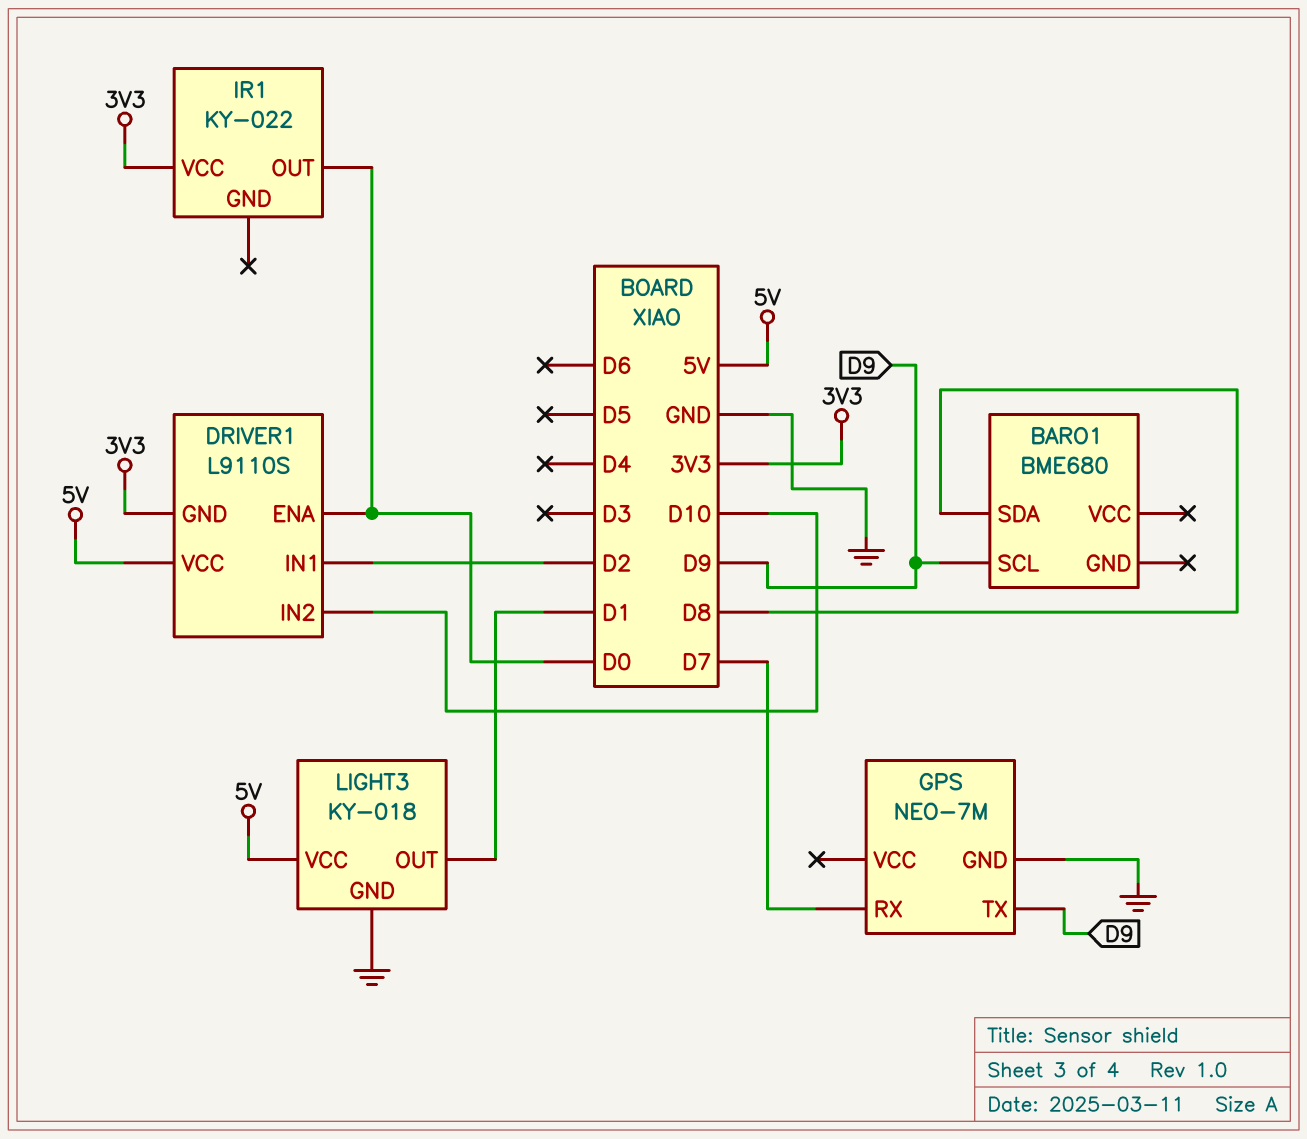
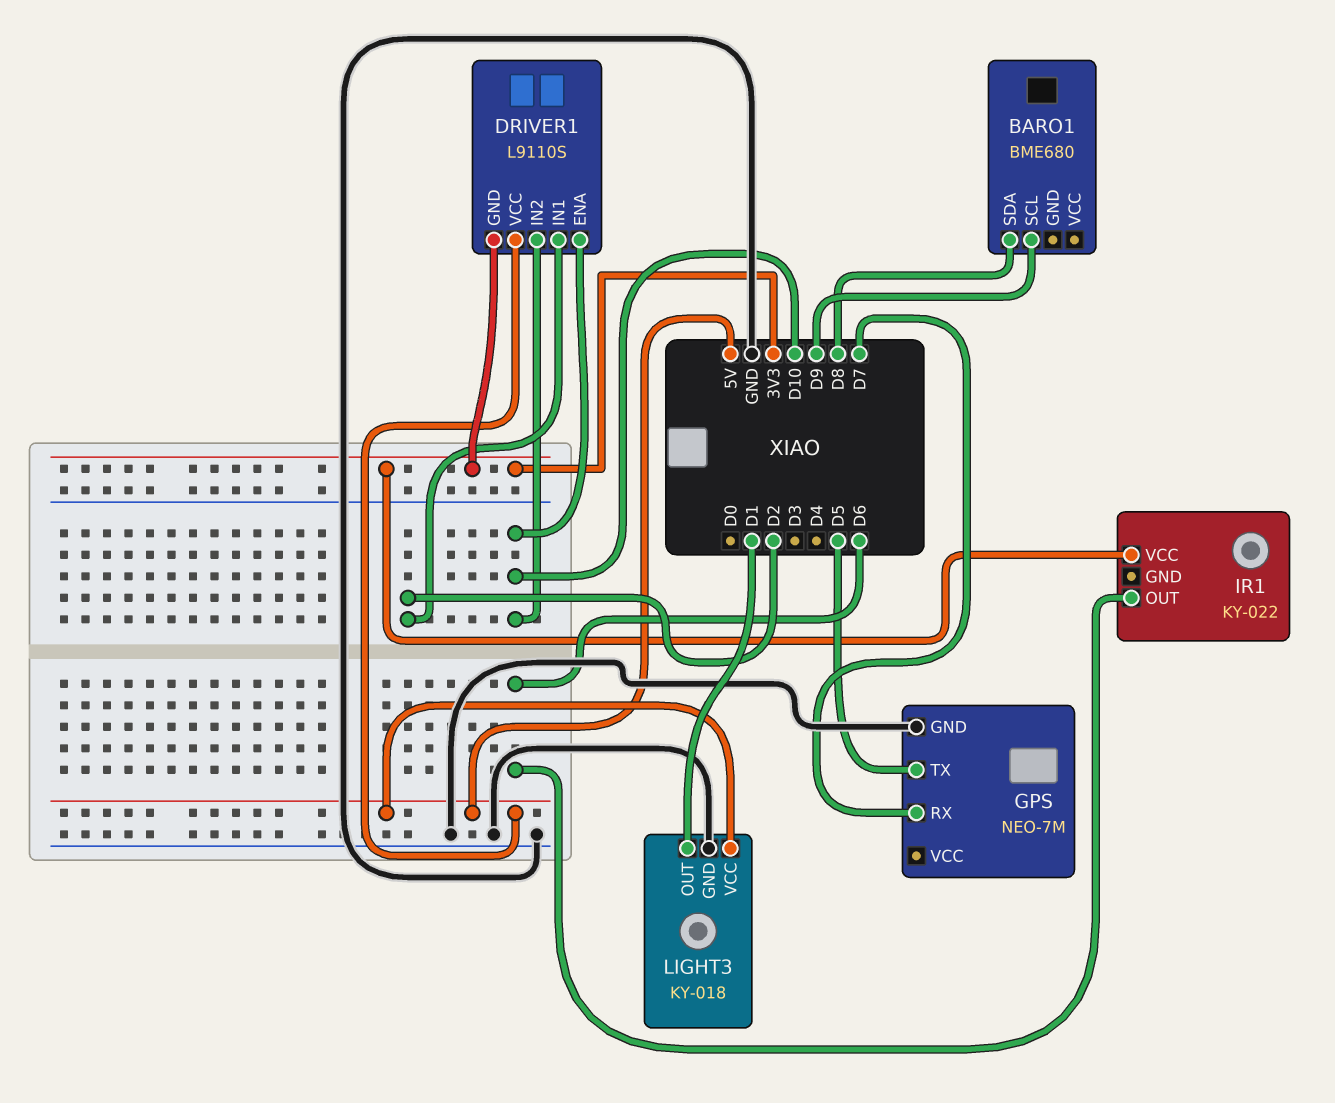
DRIVER1 pin ENA: D0 -> D10
GPS pin TX: D9 -> D5
IR1 pin OUT: D0 -> D6

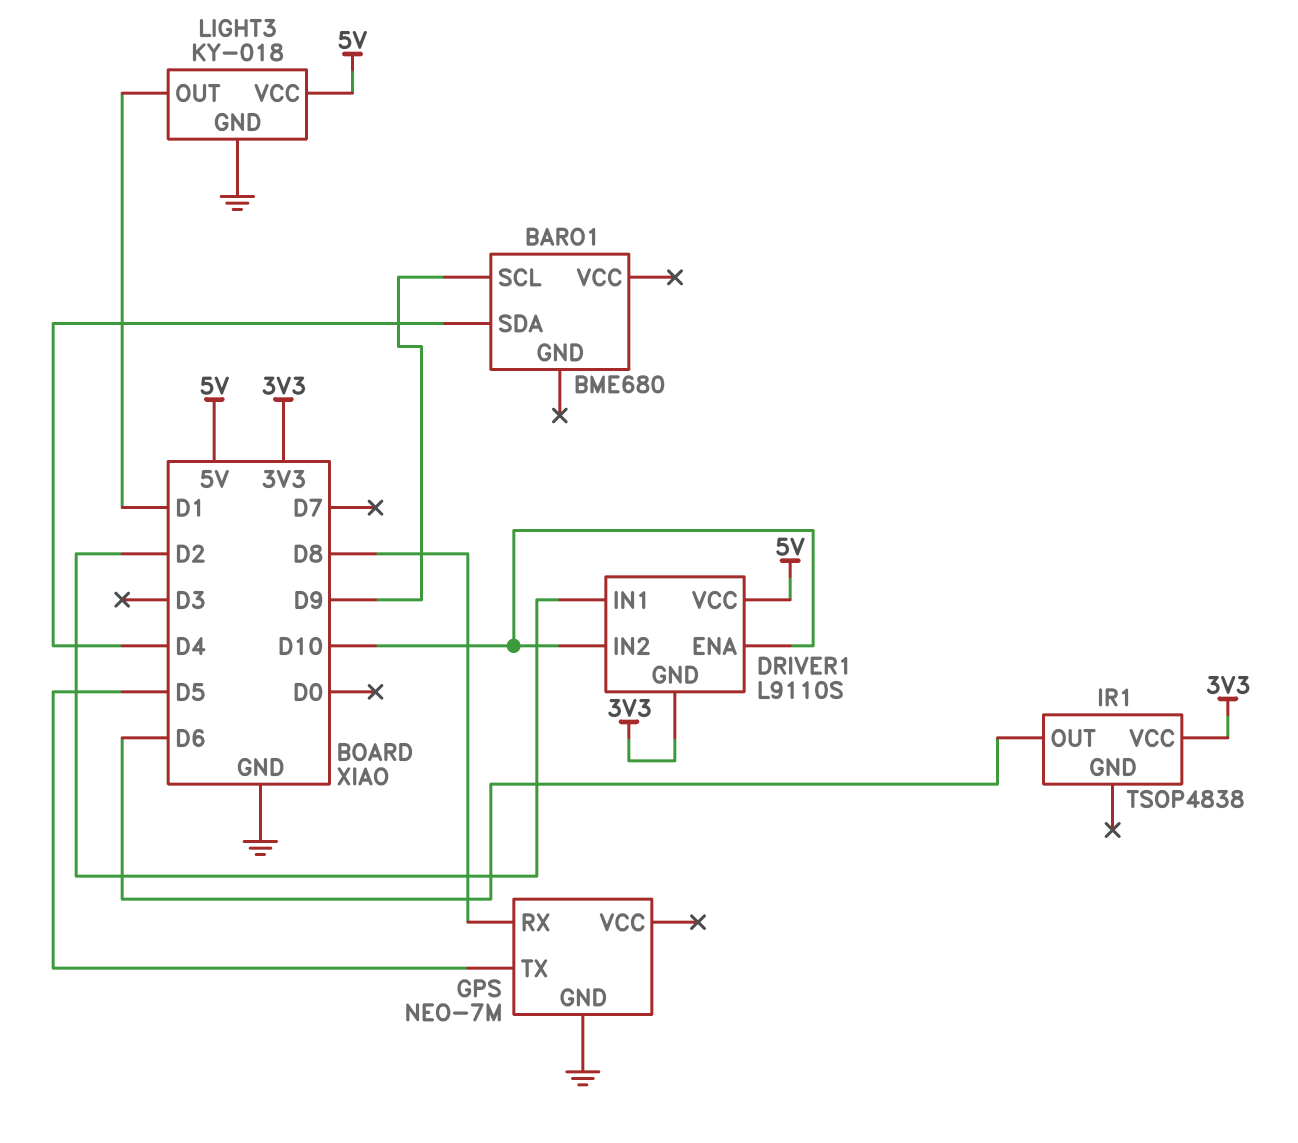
BARO1 pin SDA: D8 -> D4
GPS pin RX: D7 -> D8
IR1: KY-022 -> TSOP4838

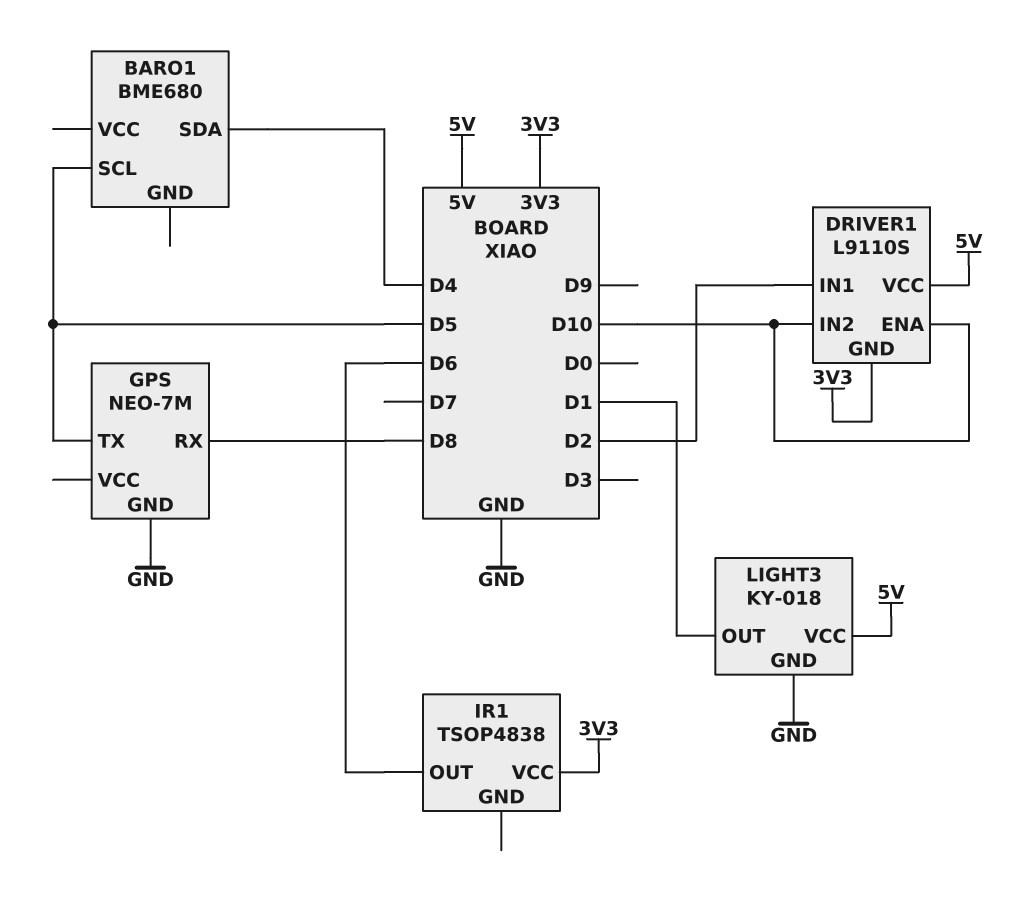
BARO1 pin SCL: D9 -> D5

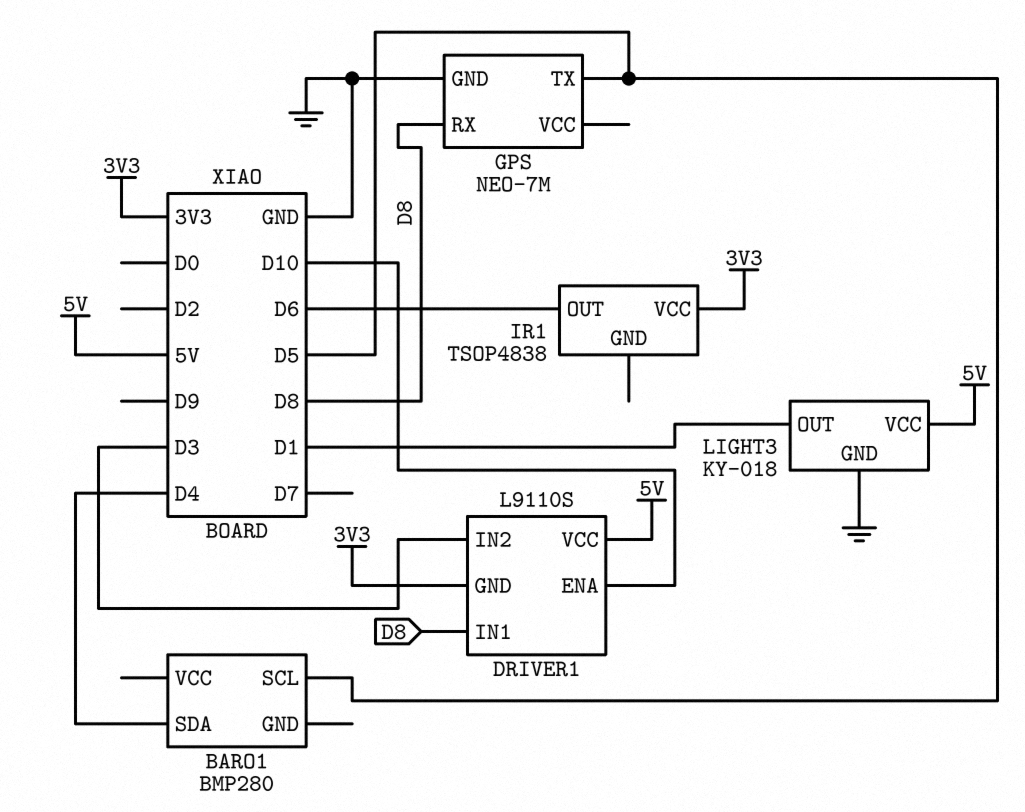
BARO1: BME680 -> BMP280
DRIVER1 pin IN1: D2 -> D8
DRIVER1 pin IN2: D10 -> D3

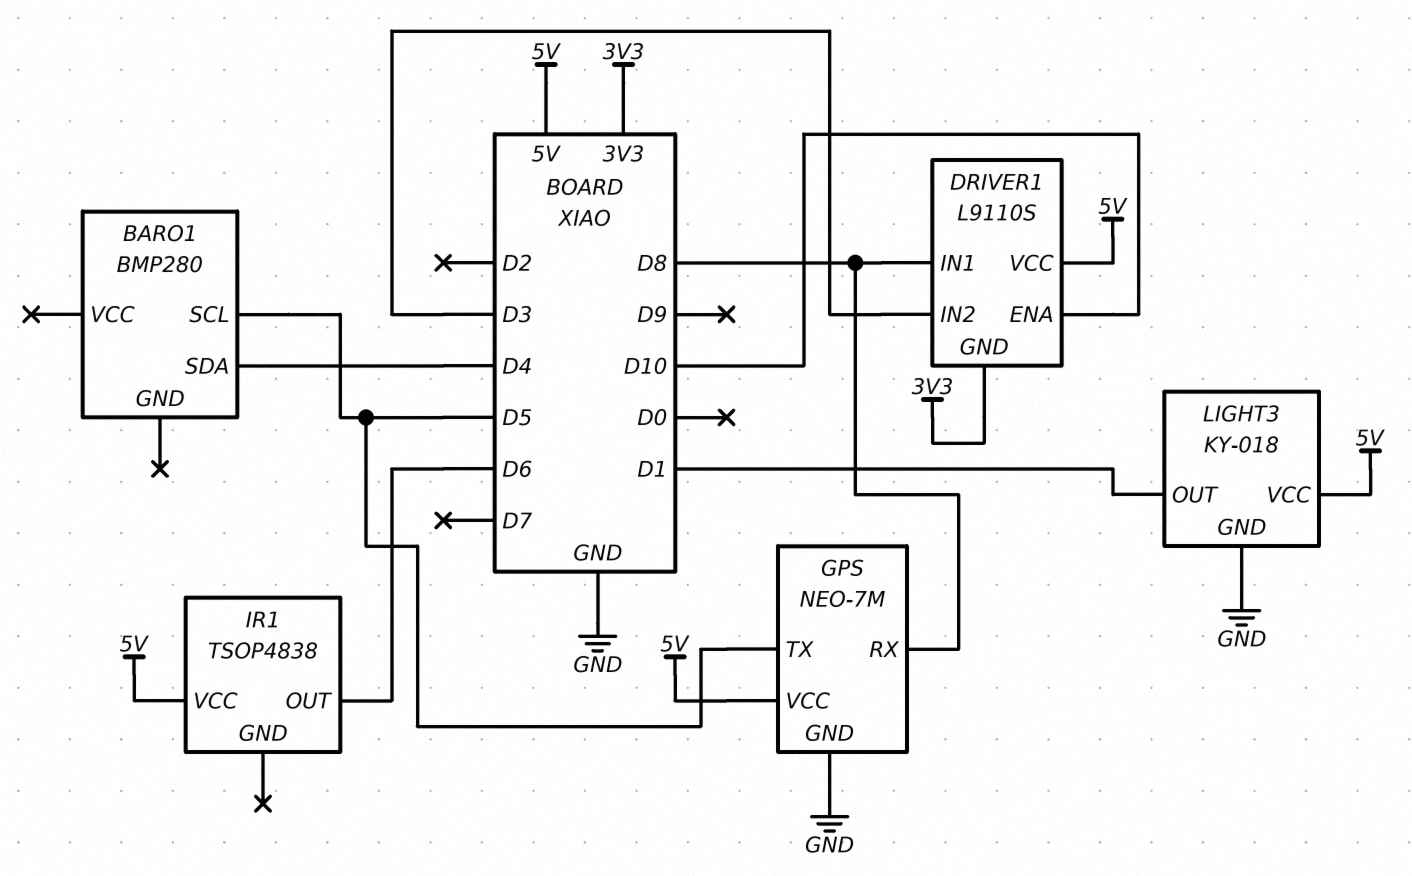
GPS pin VCC: none -> 5V
IR1 pin VCC: 3V3 -> 5V

